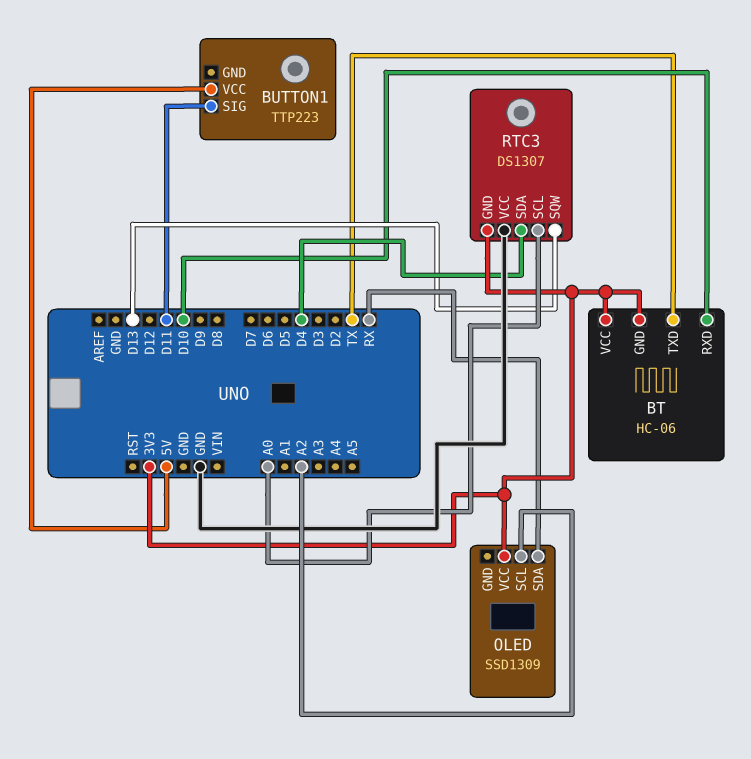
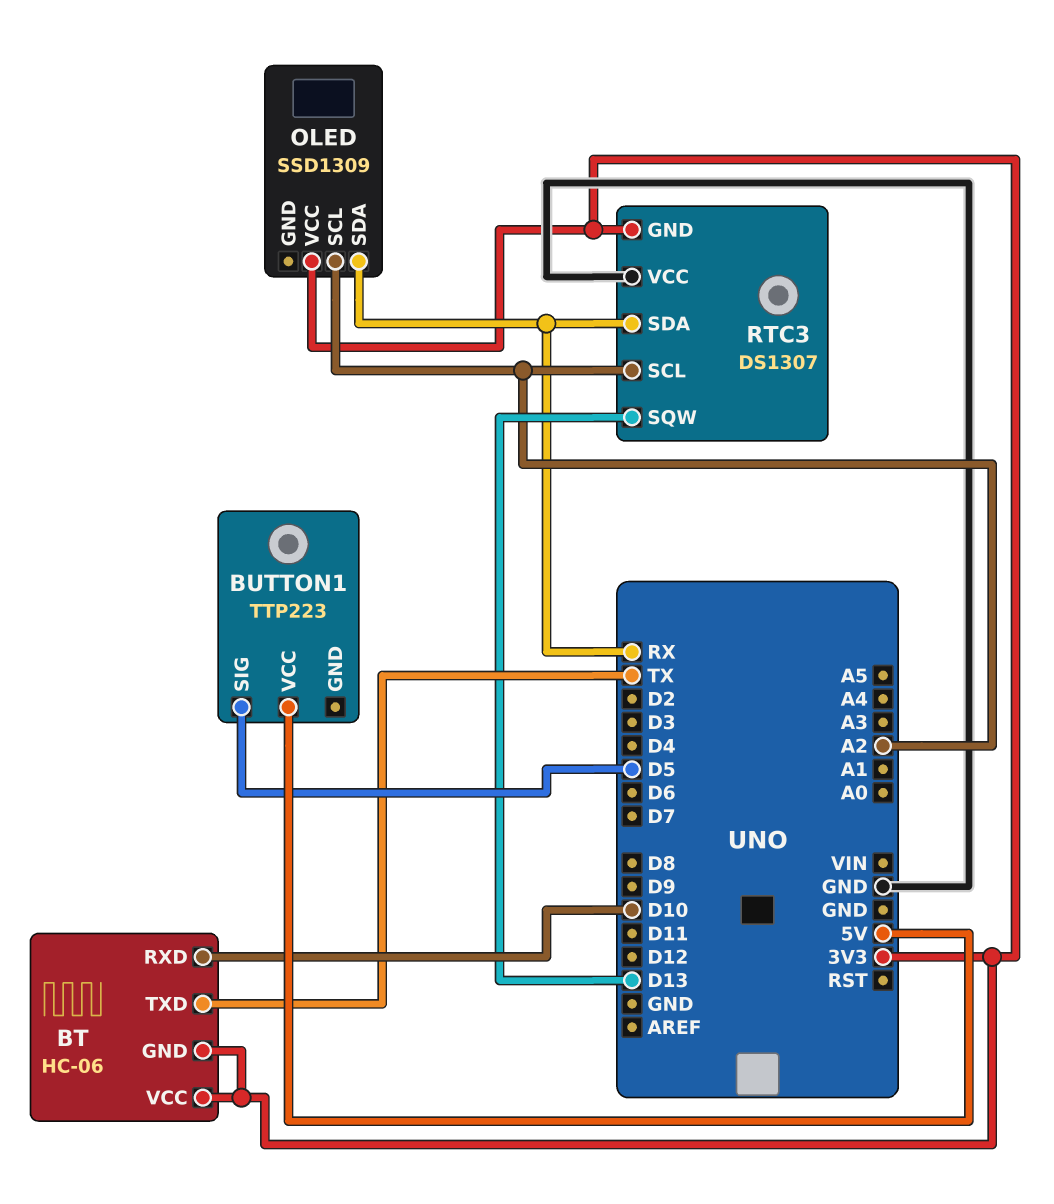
BUTTON1 pin SIG: D11 -> D5
RTC3 pin SCL: A0 -> A2
RTC3 pin SDA: D4 -> RX

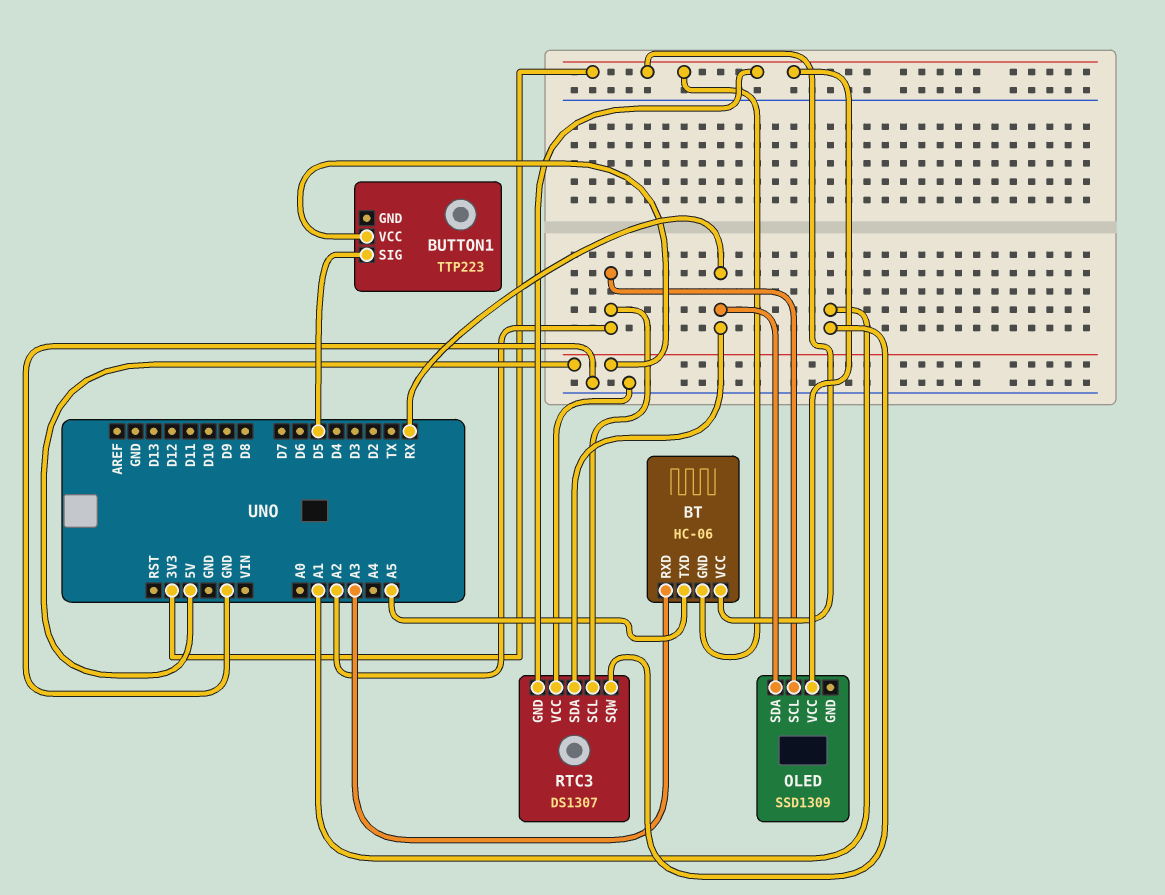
BT pin RXD: D10 -> A3
BT pin TXD: TX -> A5
RTC3 pin SQW: D13 -> A1

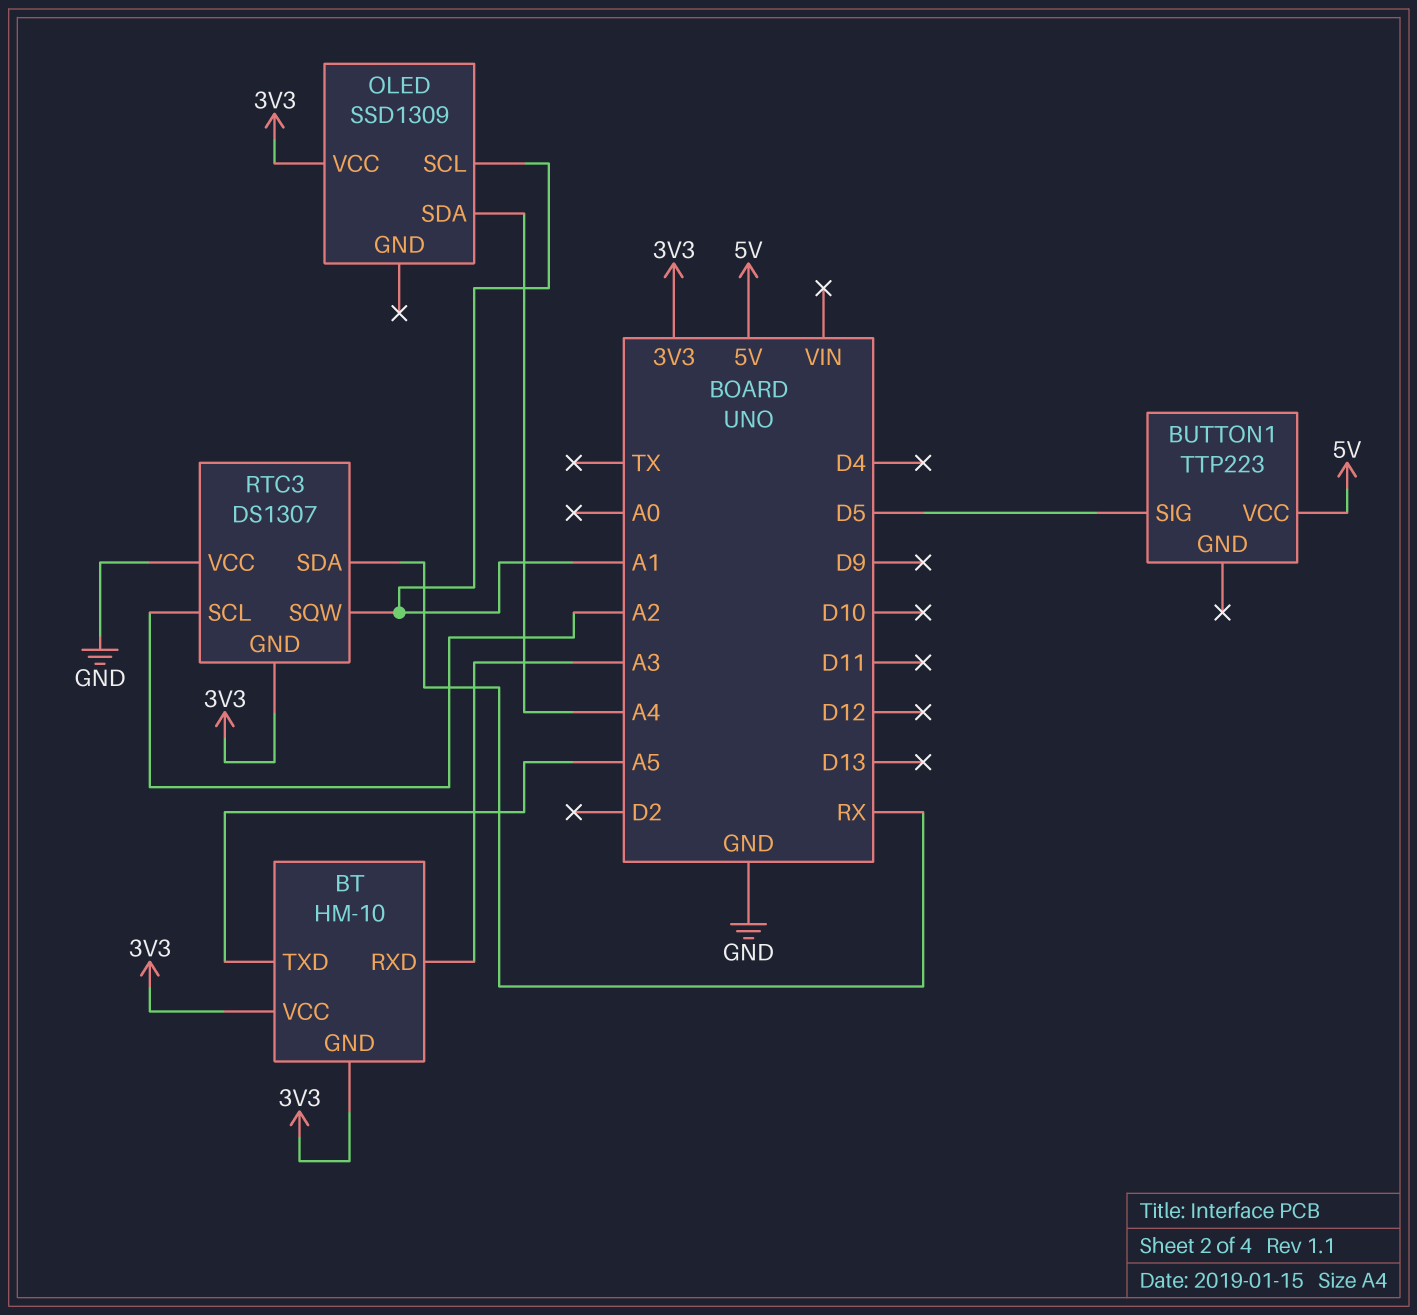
BT: HC-06 -> HM-10
OLED pin SCL: A2 -> A1
OLED pin SDA: RX -> A4

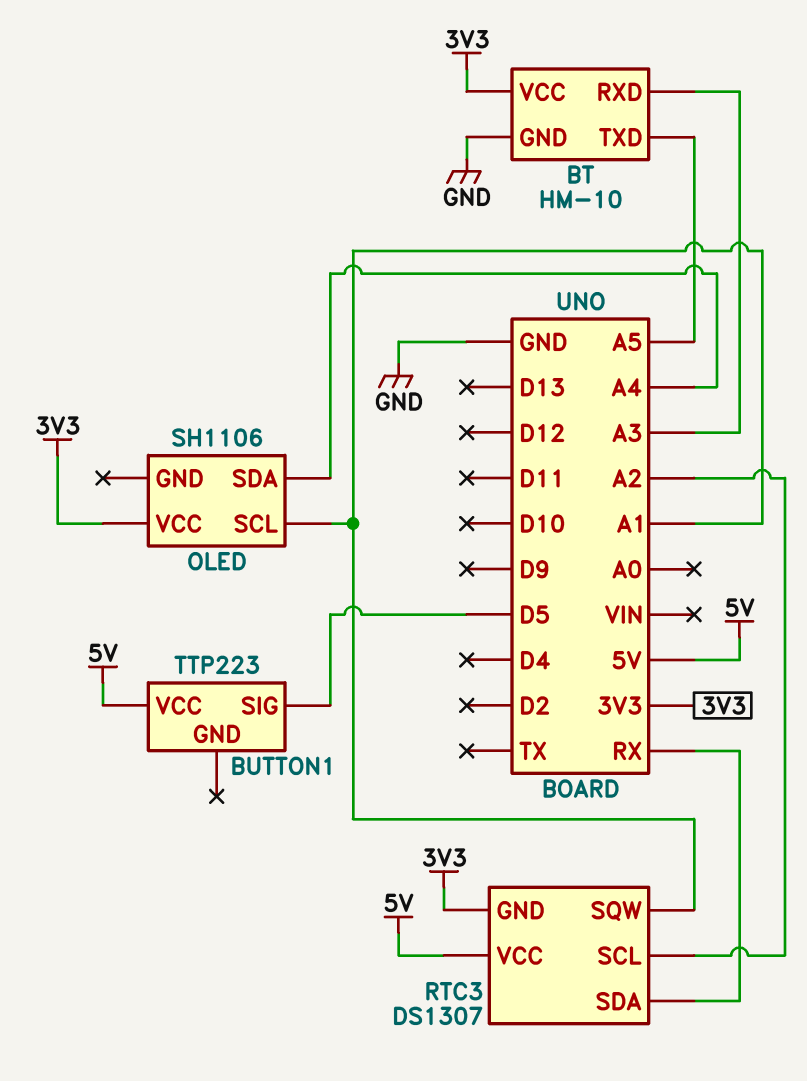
BT pin GND: 3V3 -> GND
OLED: SSD1309 -> SH1106
RTC3 pin VCC: GND -> 5V

